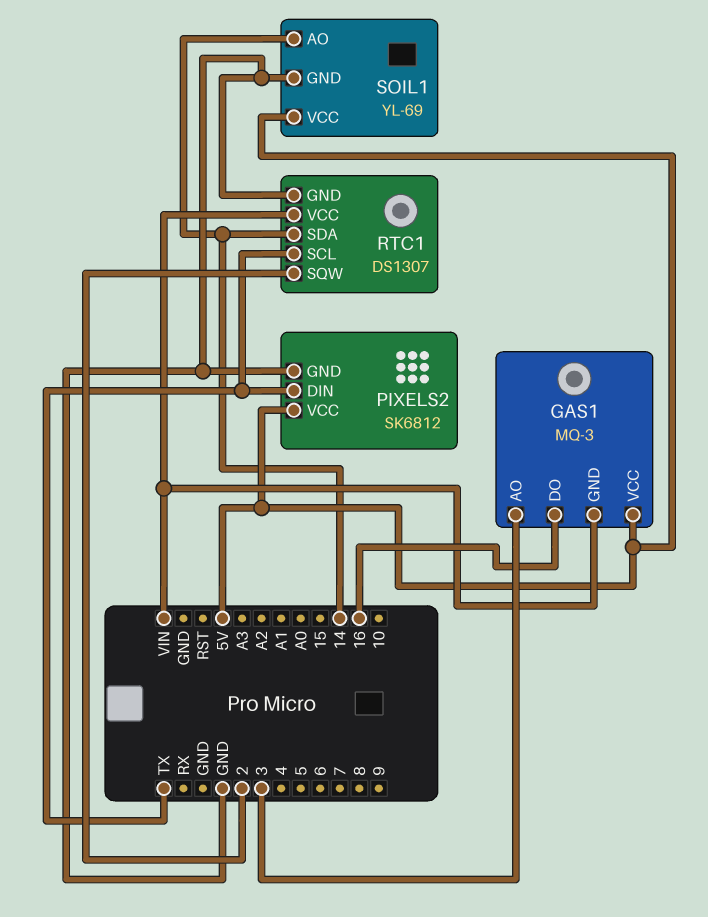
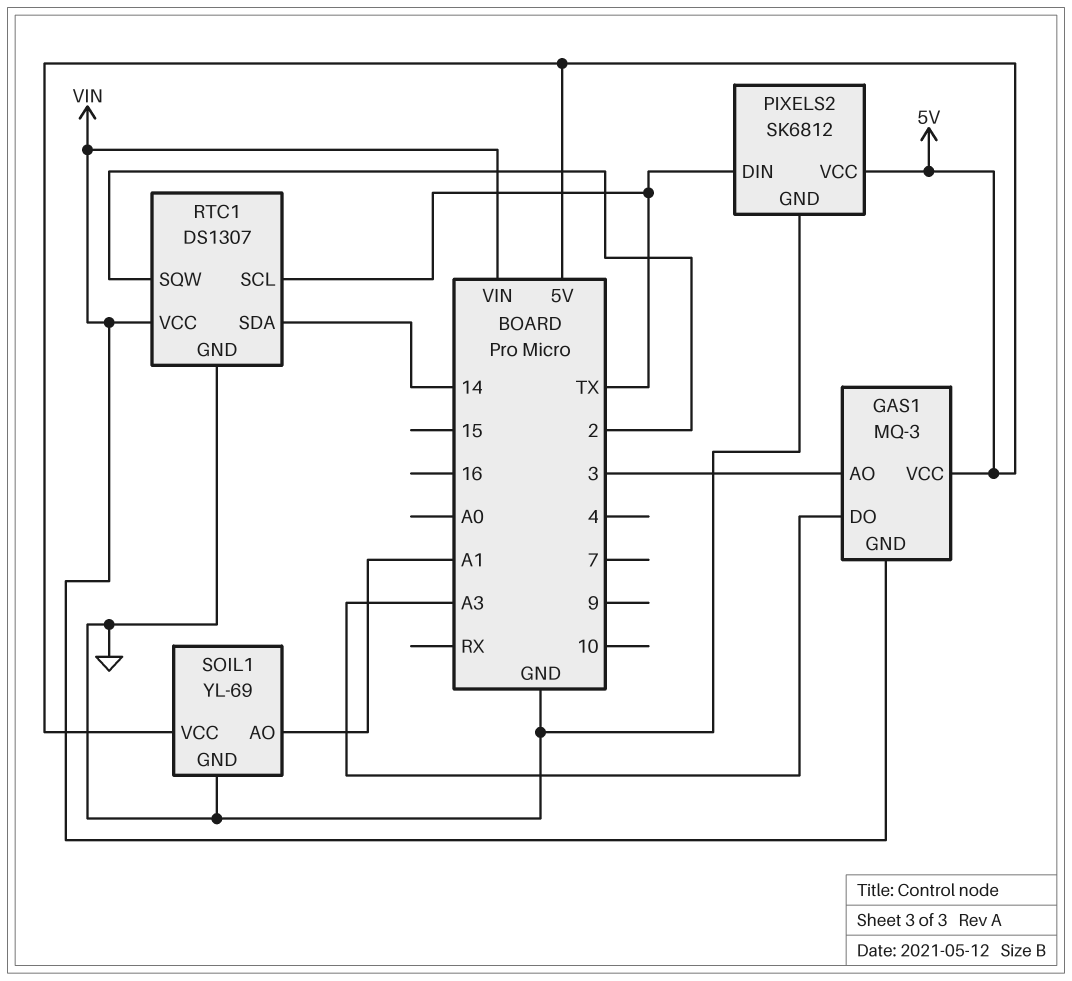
GAS1 pin DO: 16 -> A3
SOIL1 pin AO: 14 -> A1

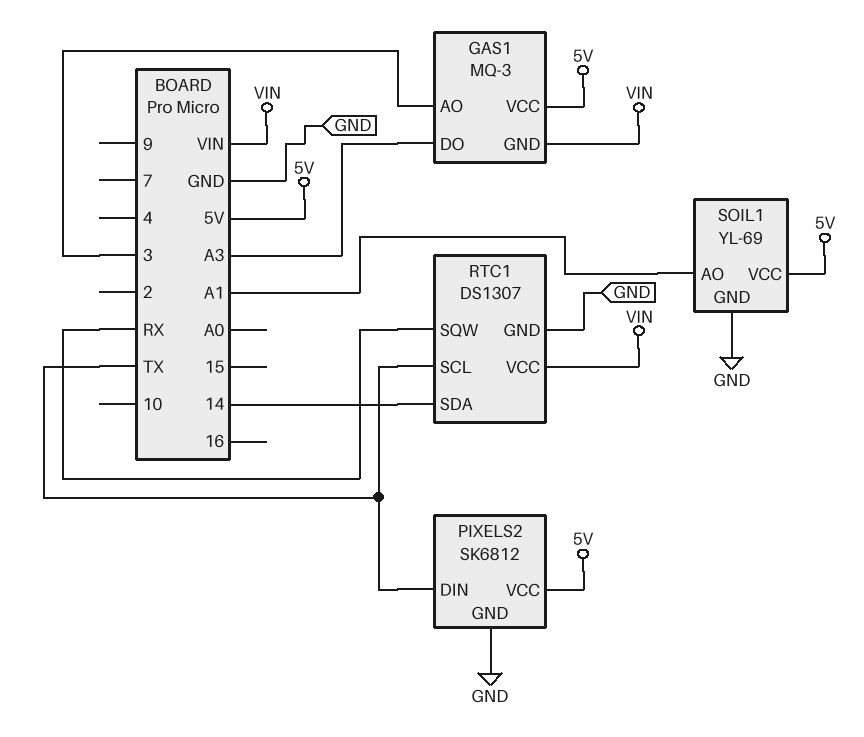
RTC1 pin SQW: 2 -> RX

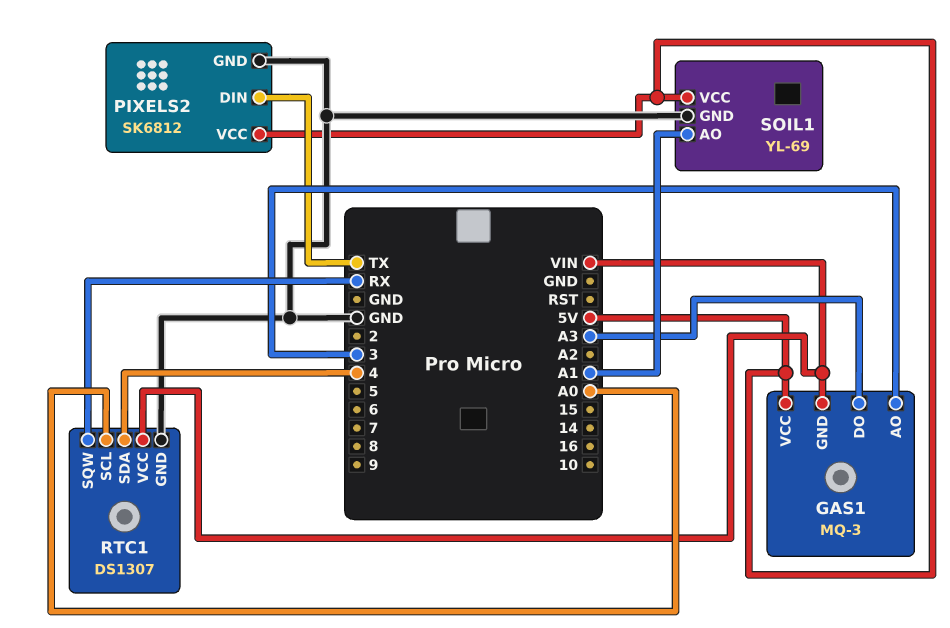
RTC1 pin SCL: TX -> A0
RTC1 pin SDA: 14 -> 4

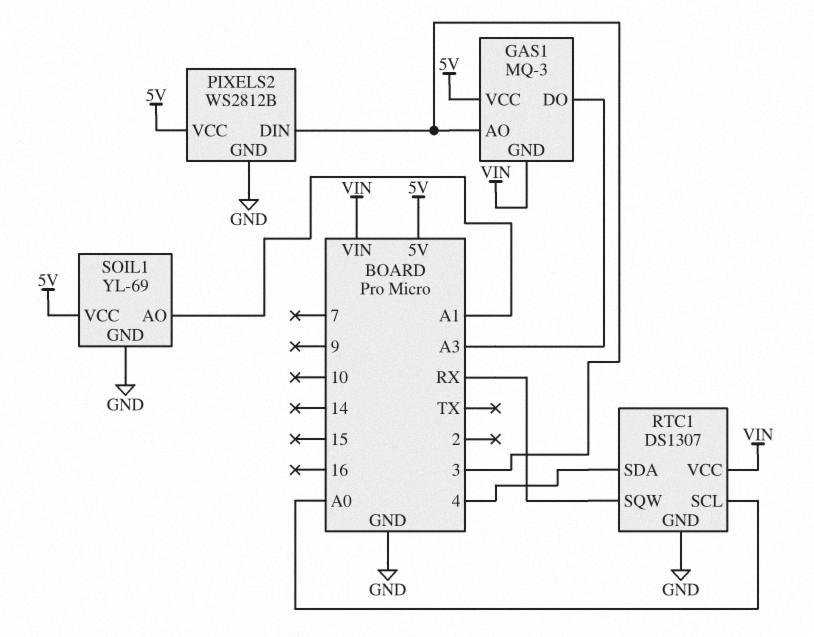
PIXELS2: SK6812 -> WS2812B
PIXELS2 pin DIN: TX -> 3

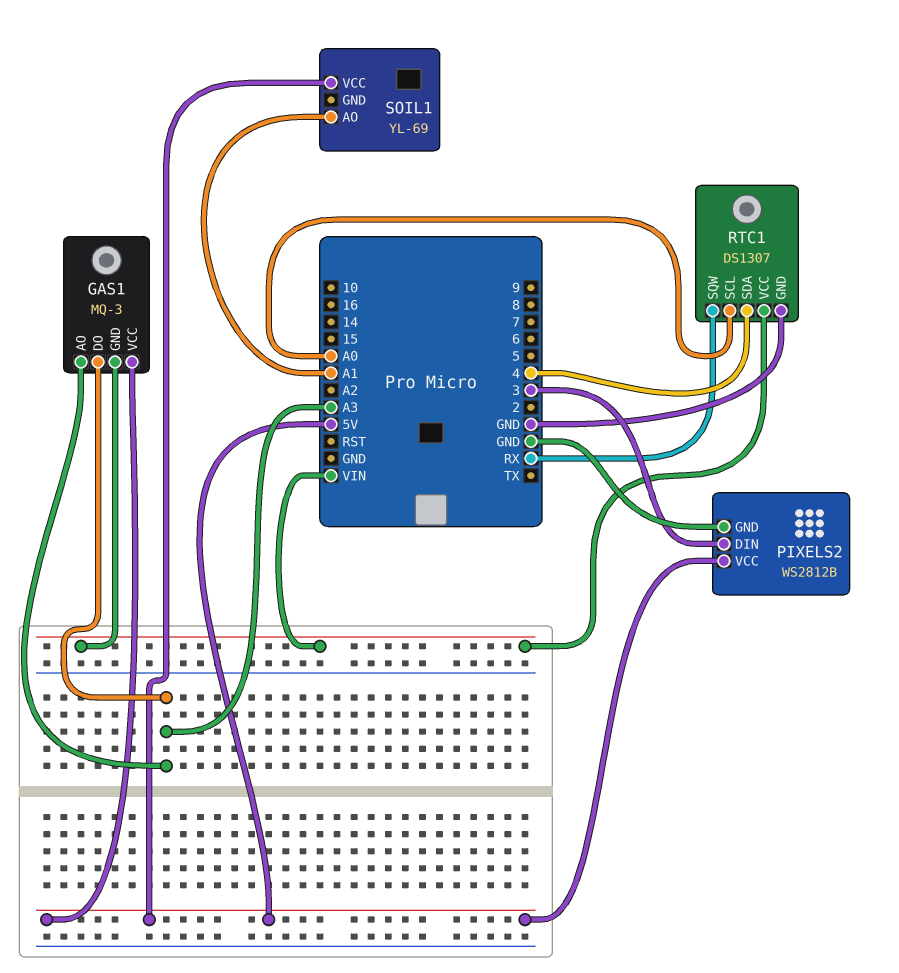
GAS1 pin AO: 3 -> A3
SOIL1 pin GND: GND -> none

